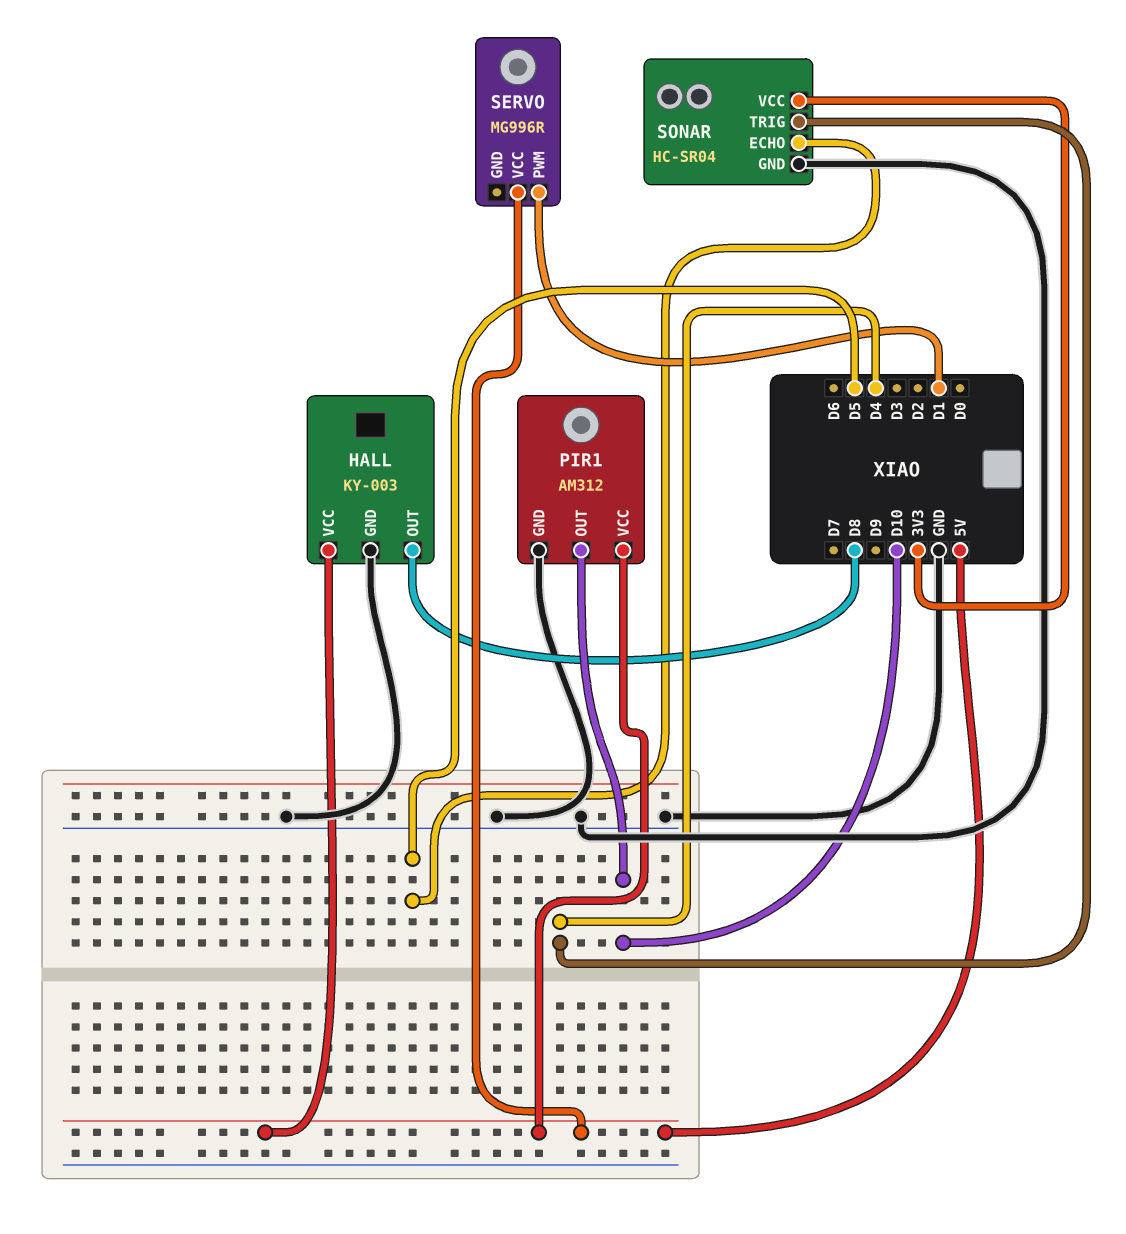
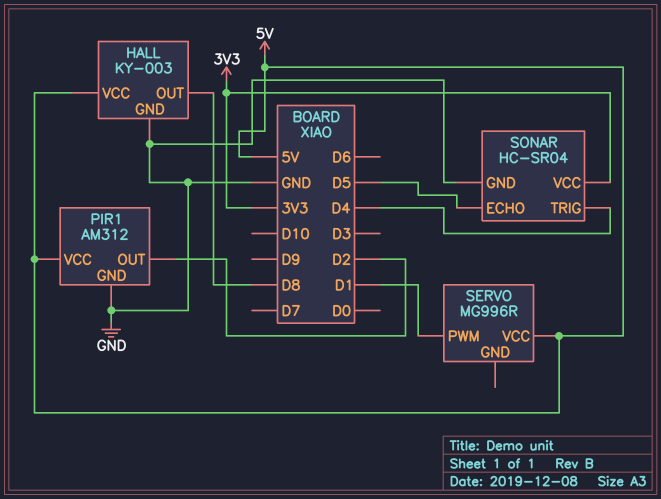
PIR1 pin OUT: D10 -> D2

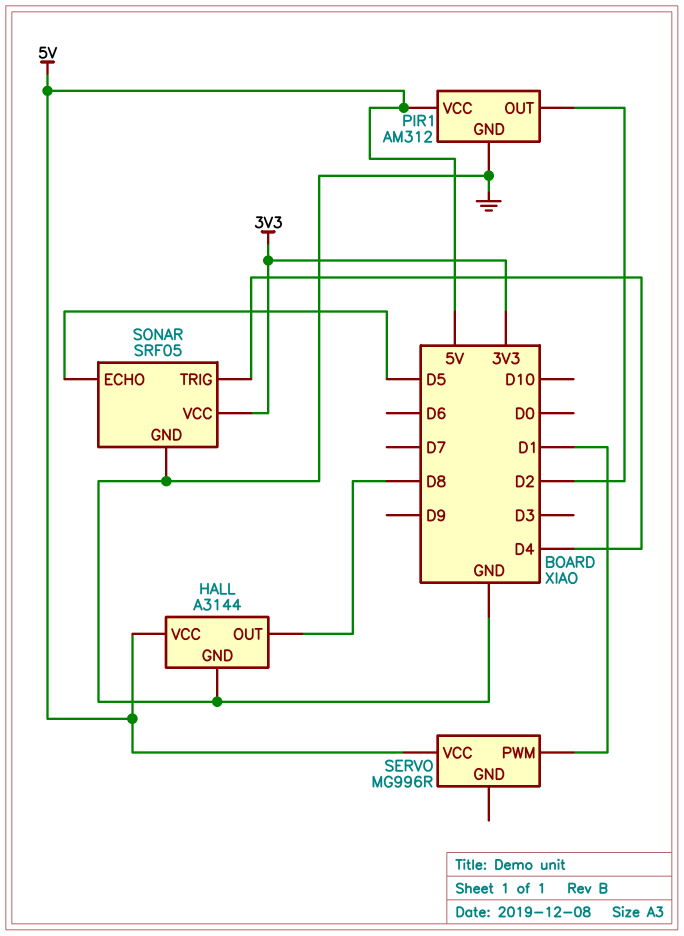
HALL: KY-003 -> A3144
SONAR: HC-SR04 -> SRF05

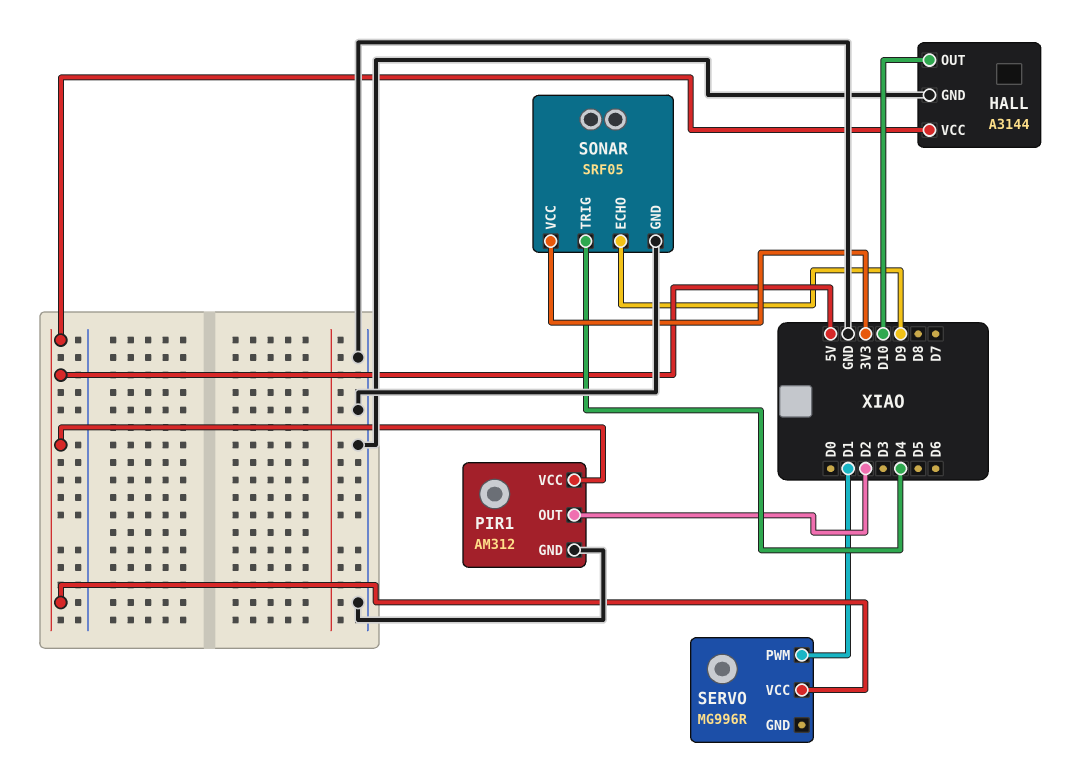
HALL pin OUT: D8 -> D10
SONAR pin ECHO: D5 -> D9

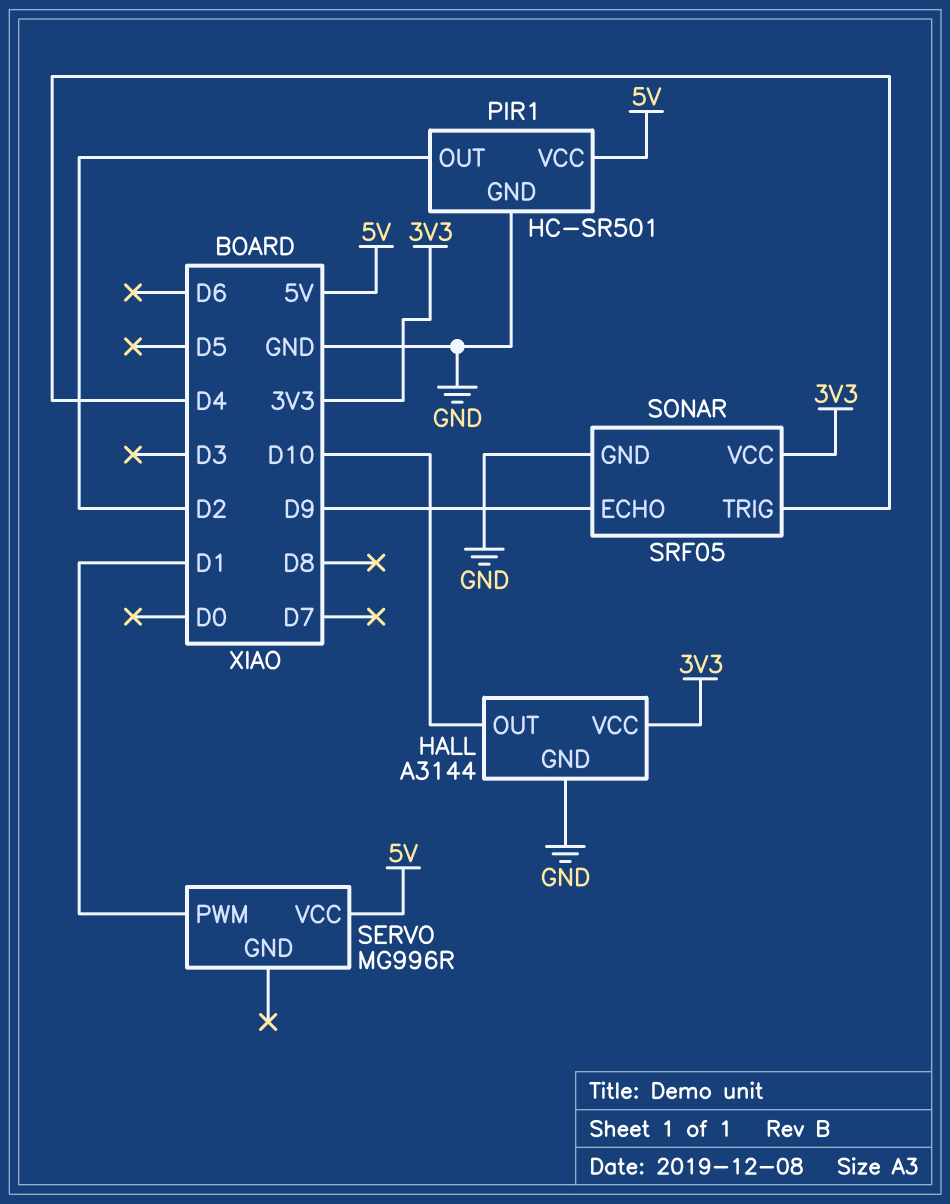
HALL pin VCC: 5V -> 3V3
PIR1: AM312 -> HC-SR501

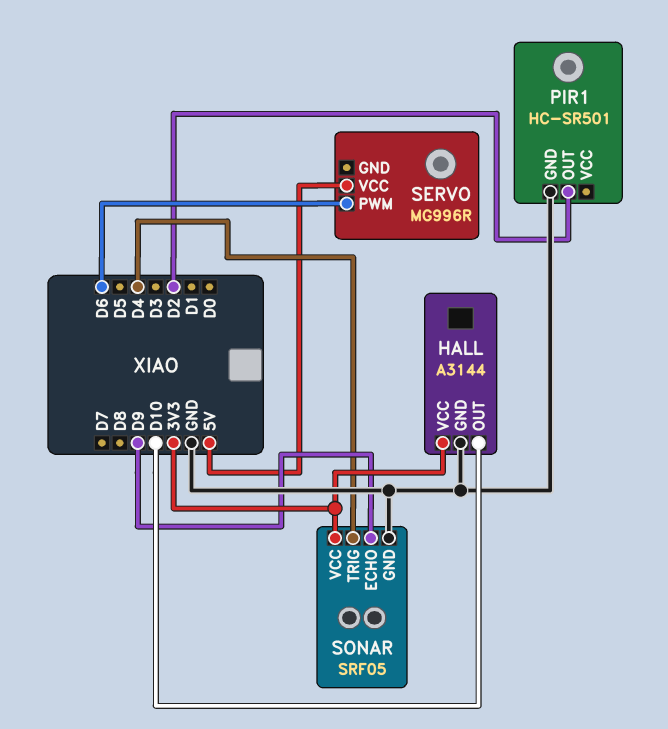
PIR1 pin VCC: 5V -> none
SERVO pin PWM: D1 -> D6

